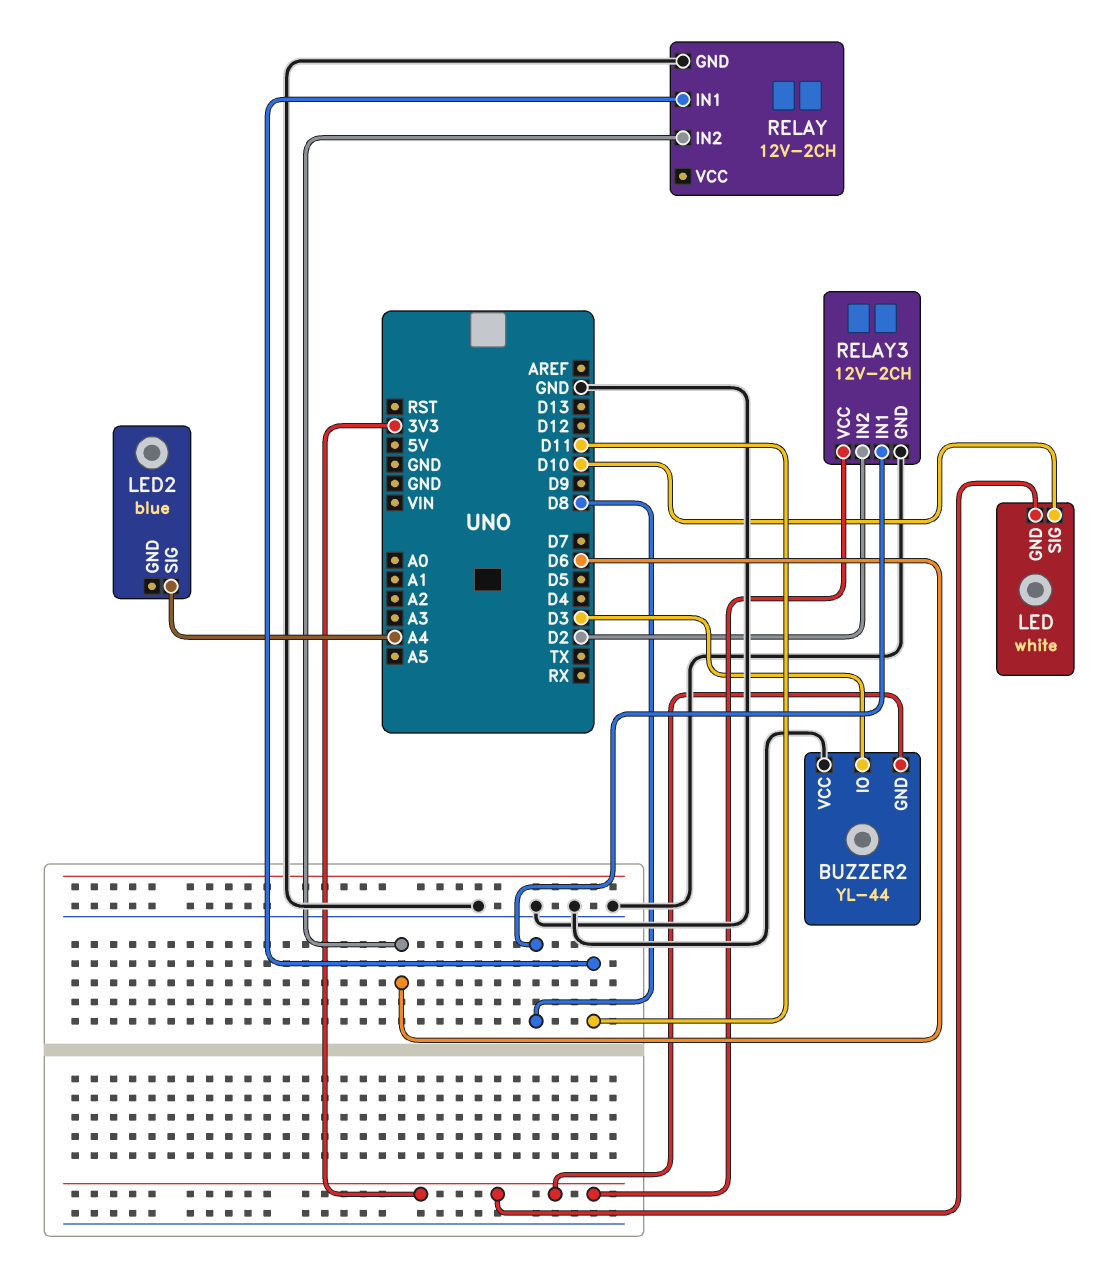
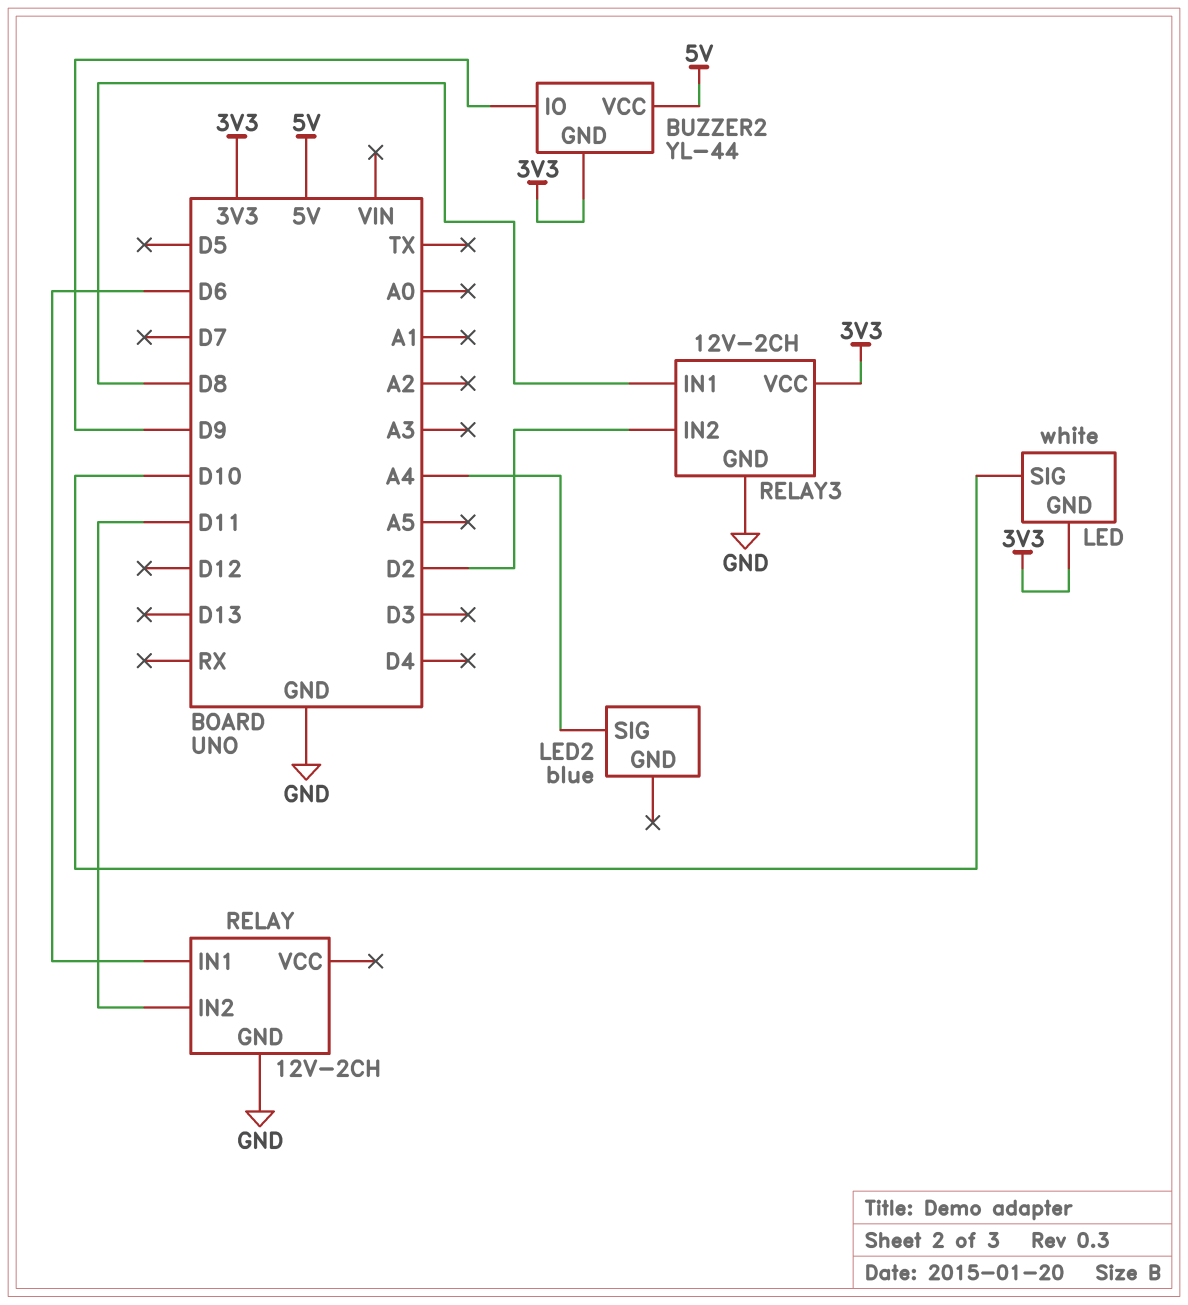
BUZZER2 pin IO: D3 -> D9
BUZZER2 pin VCC: GND -> 5V
RELAY pin IN1: D11 -> D6
RELAY pin IN2: D6 -> D11

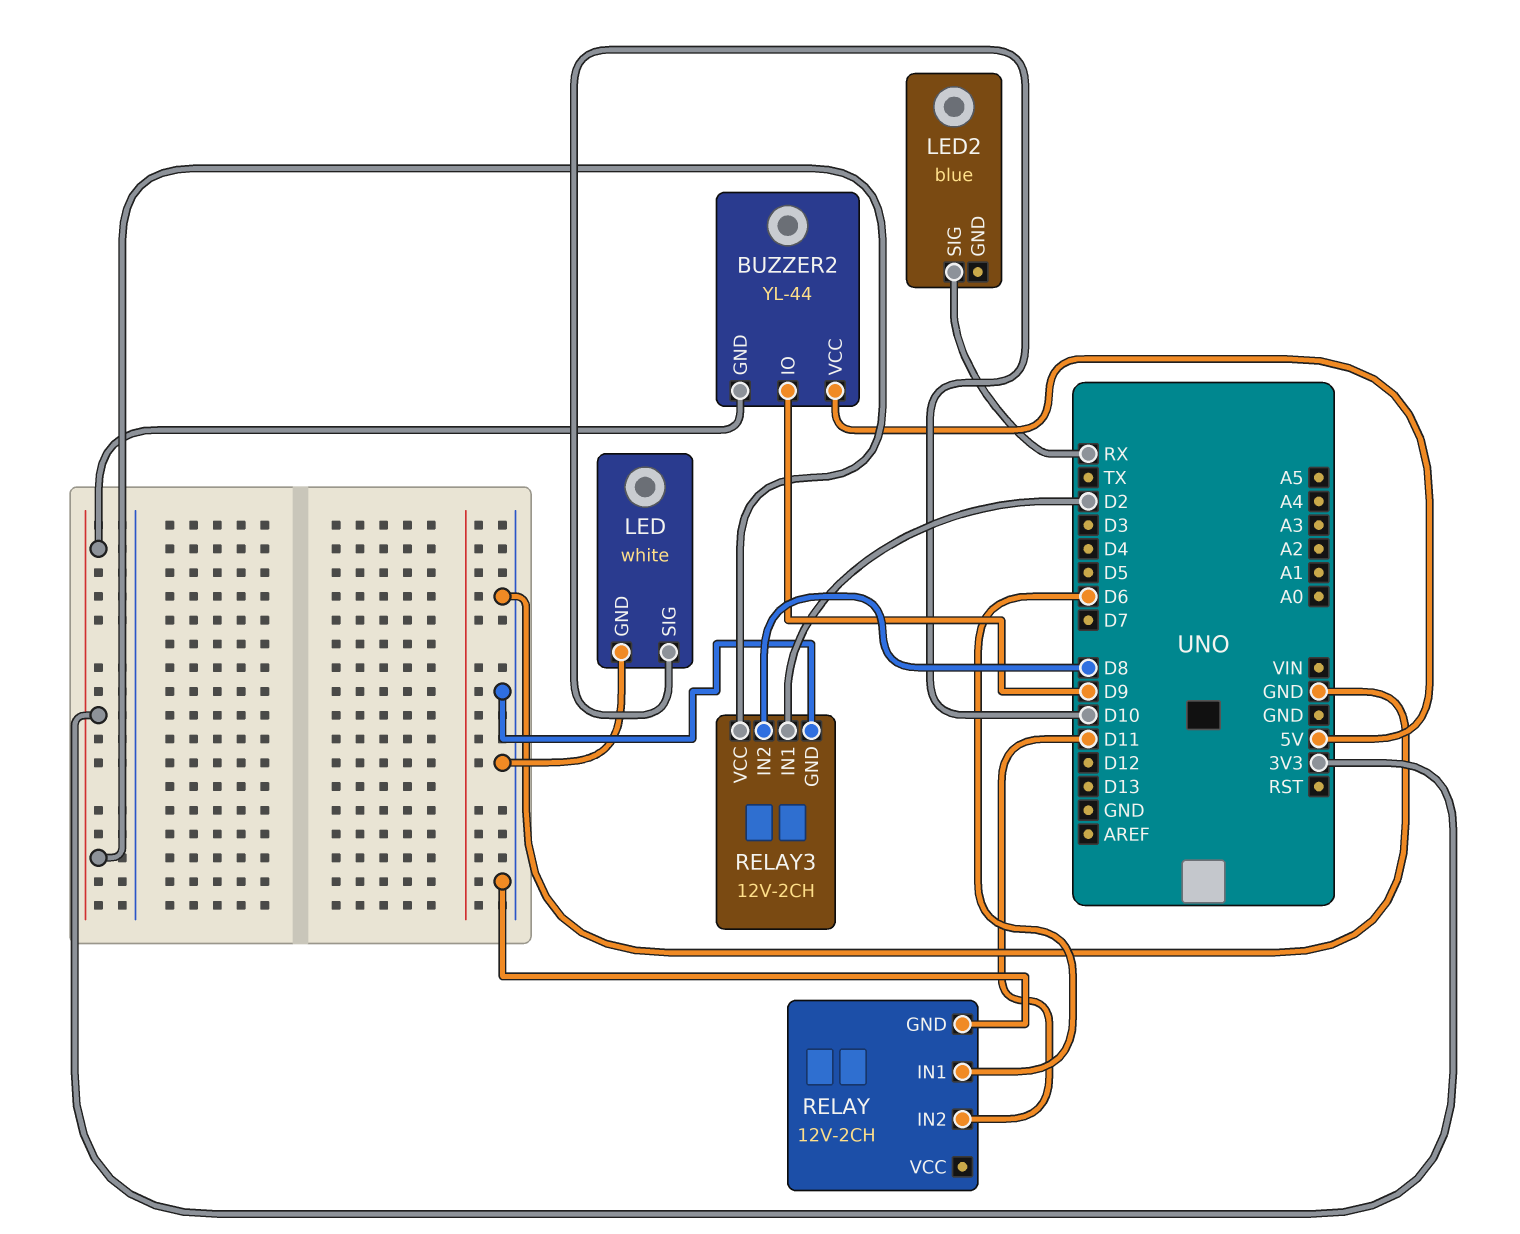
LED pin GND: 3V3 -> GND
LED2 pin SIG: A4 -> RX
RELAY3 pin IN1: D8 -> D2
RELAY3 pin IN2: D2 -> D8

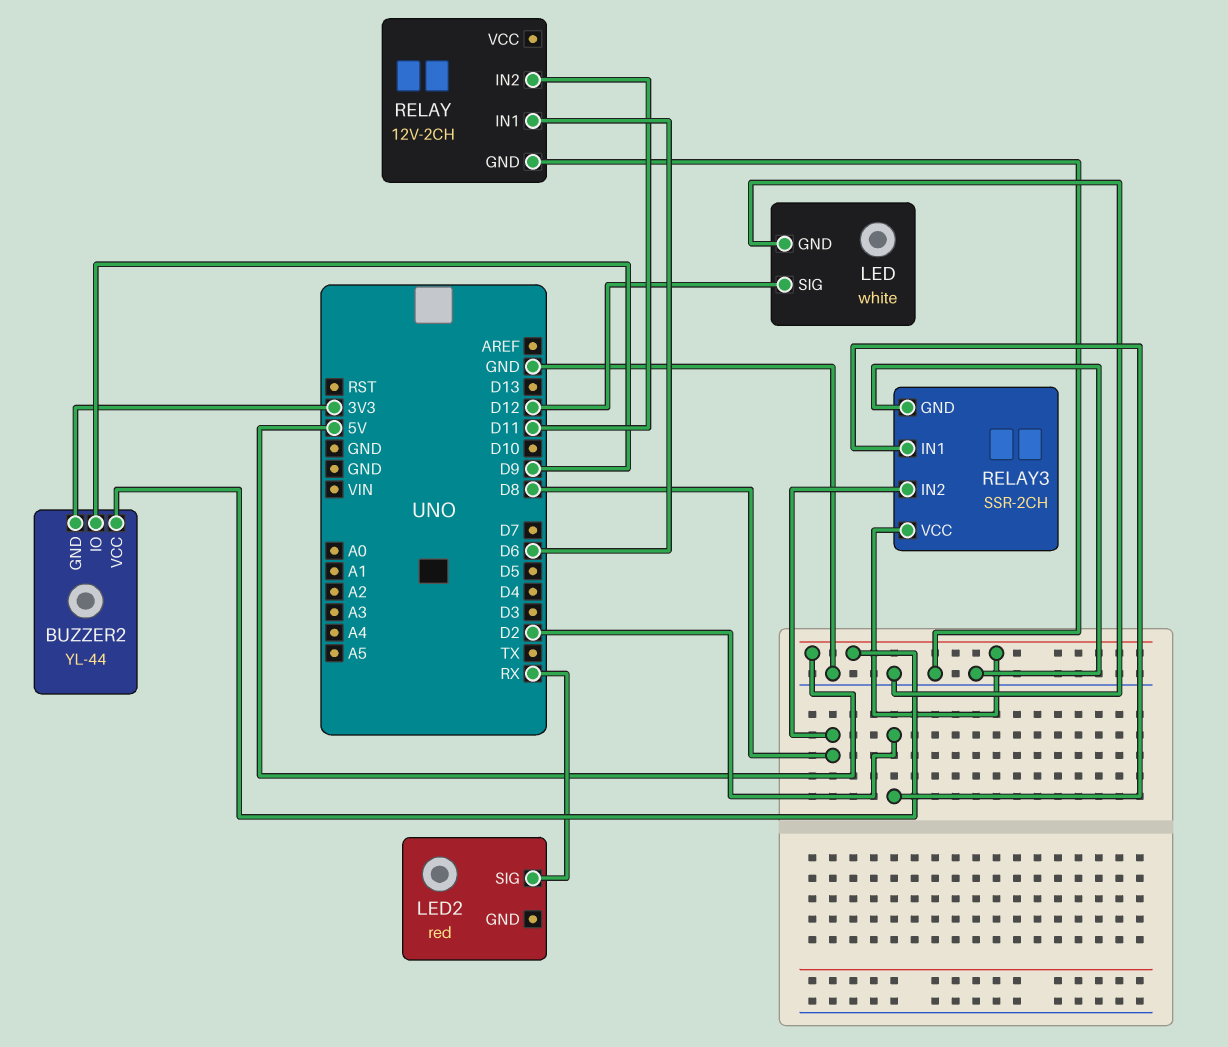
LED pin SIG: D10 -> D12
LED2: blue -> red
RELAY3: 12V-2CH -> SSR-2CH
RELAY3 pin VCC: 3V3 -> 5V

